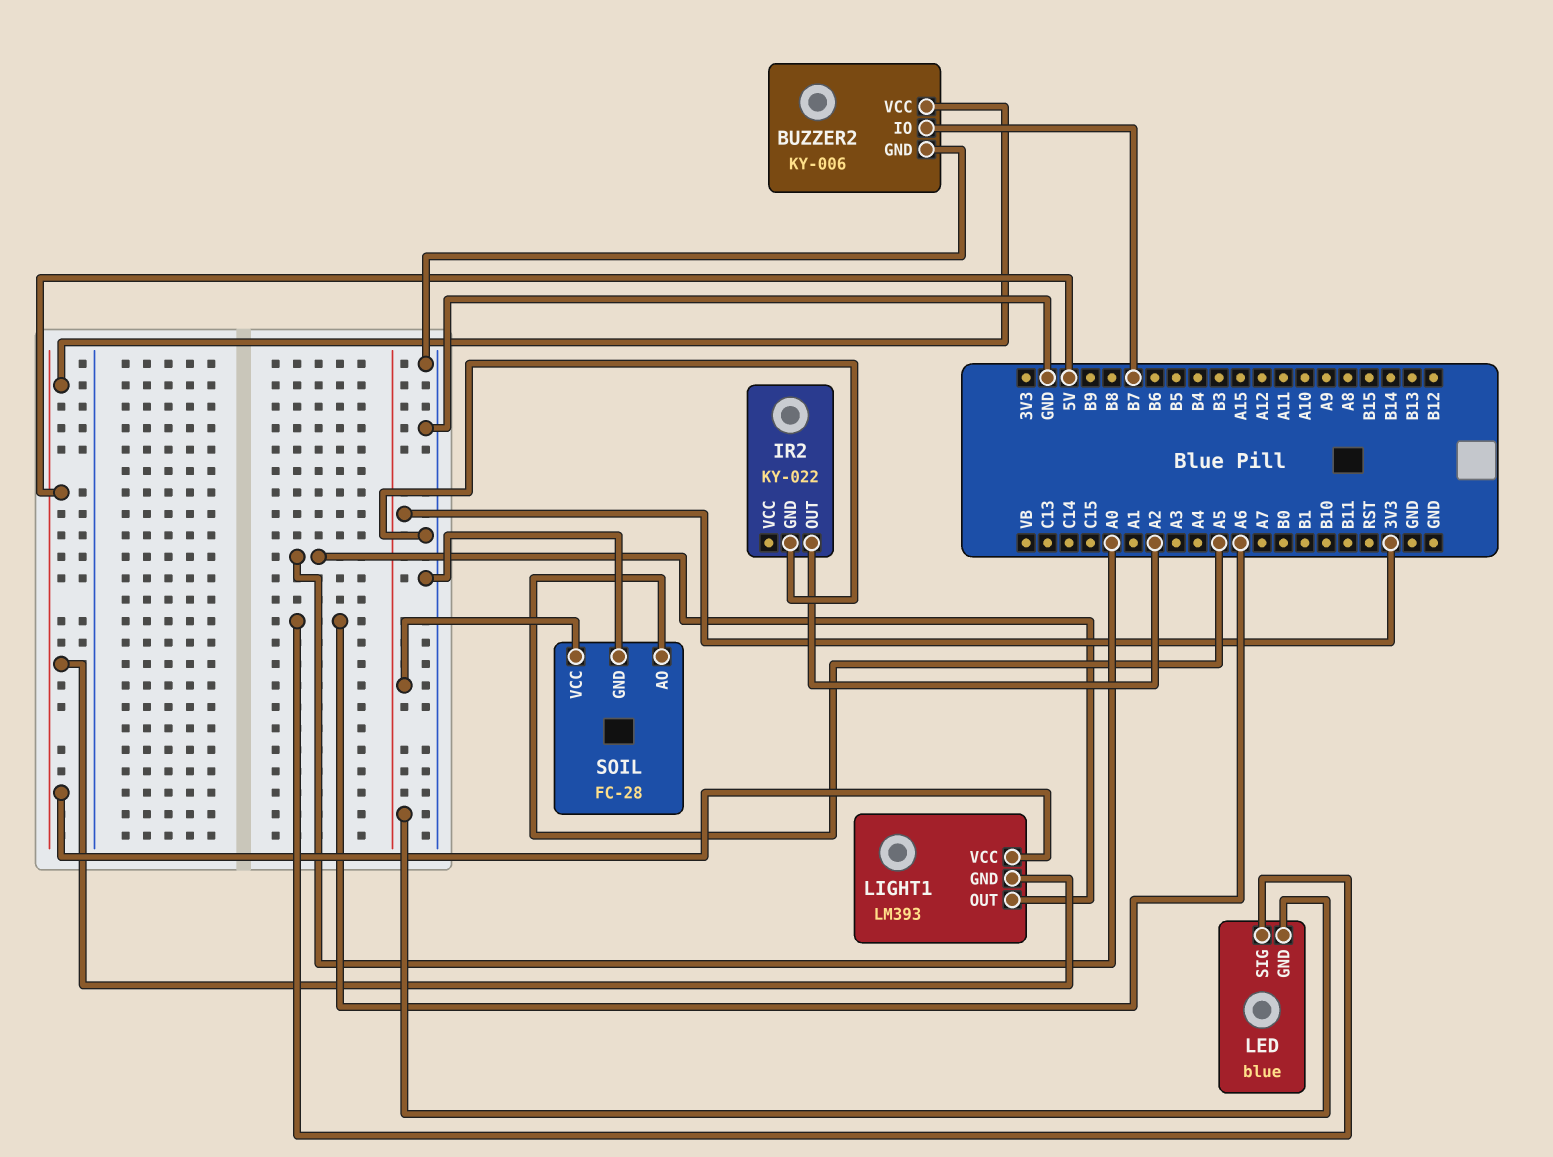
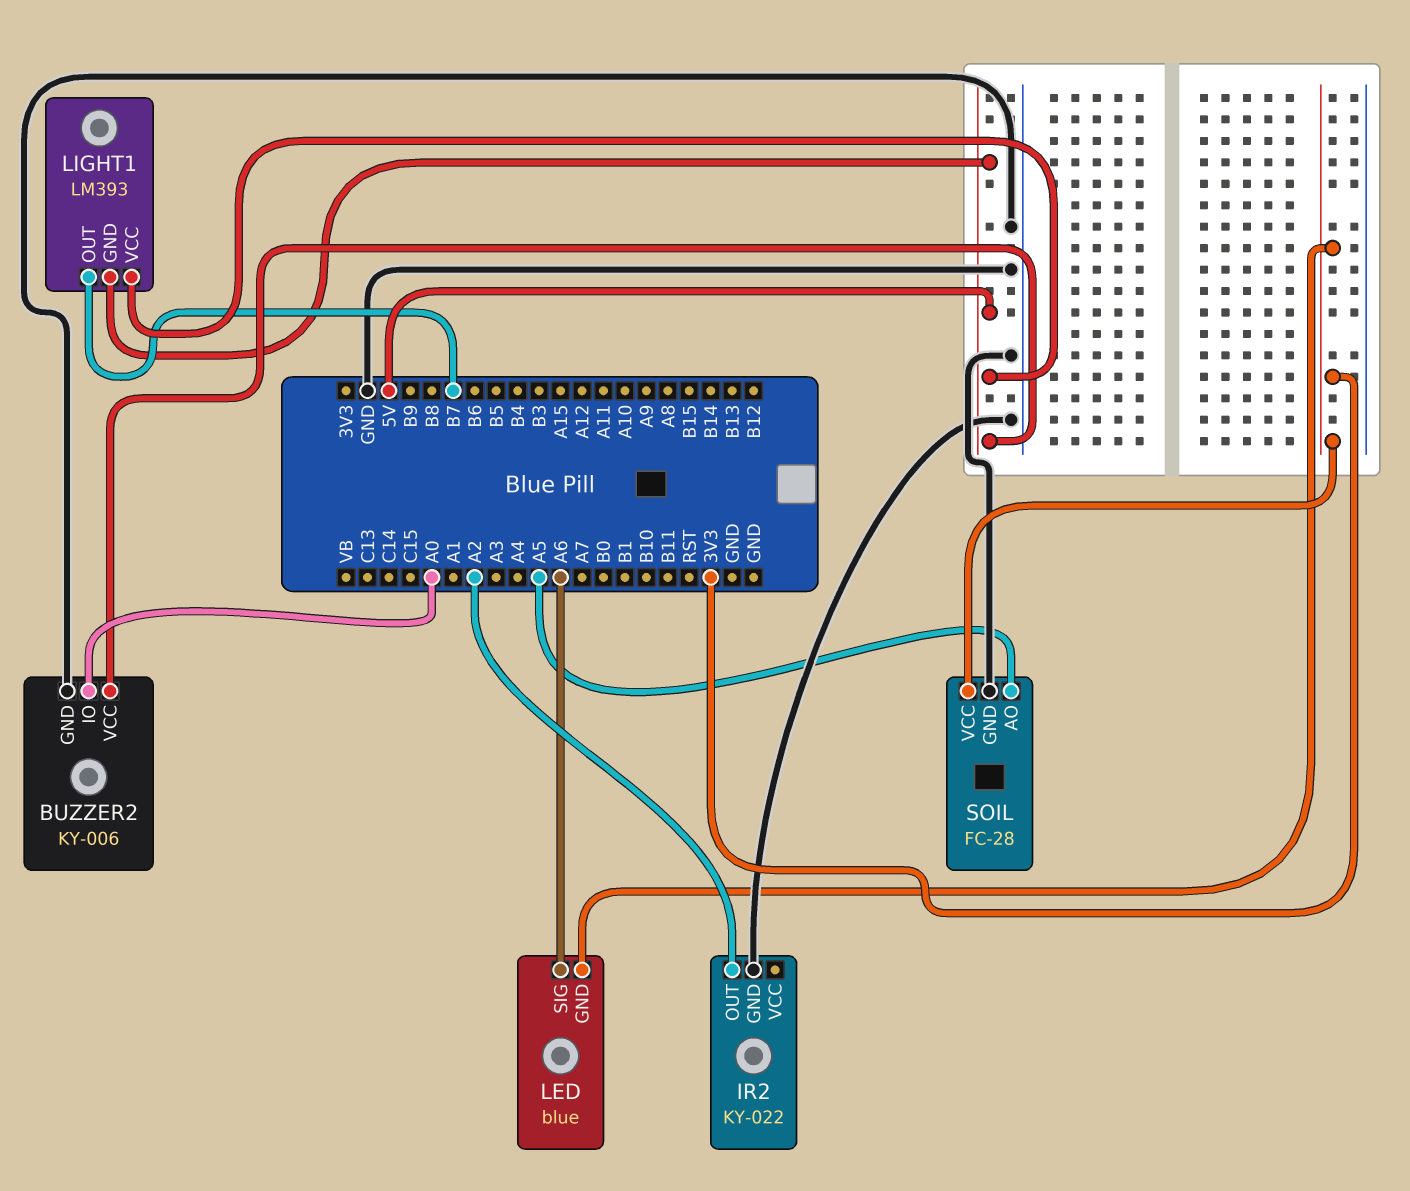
BUZZER2 pin IO: B7 -> A0
LIGHT1 pin OUT: A0 -> B7

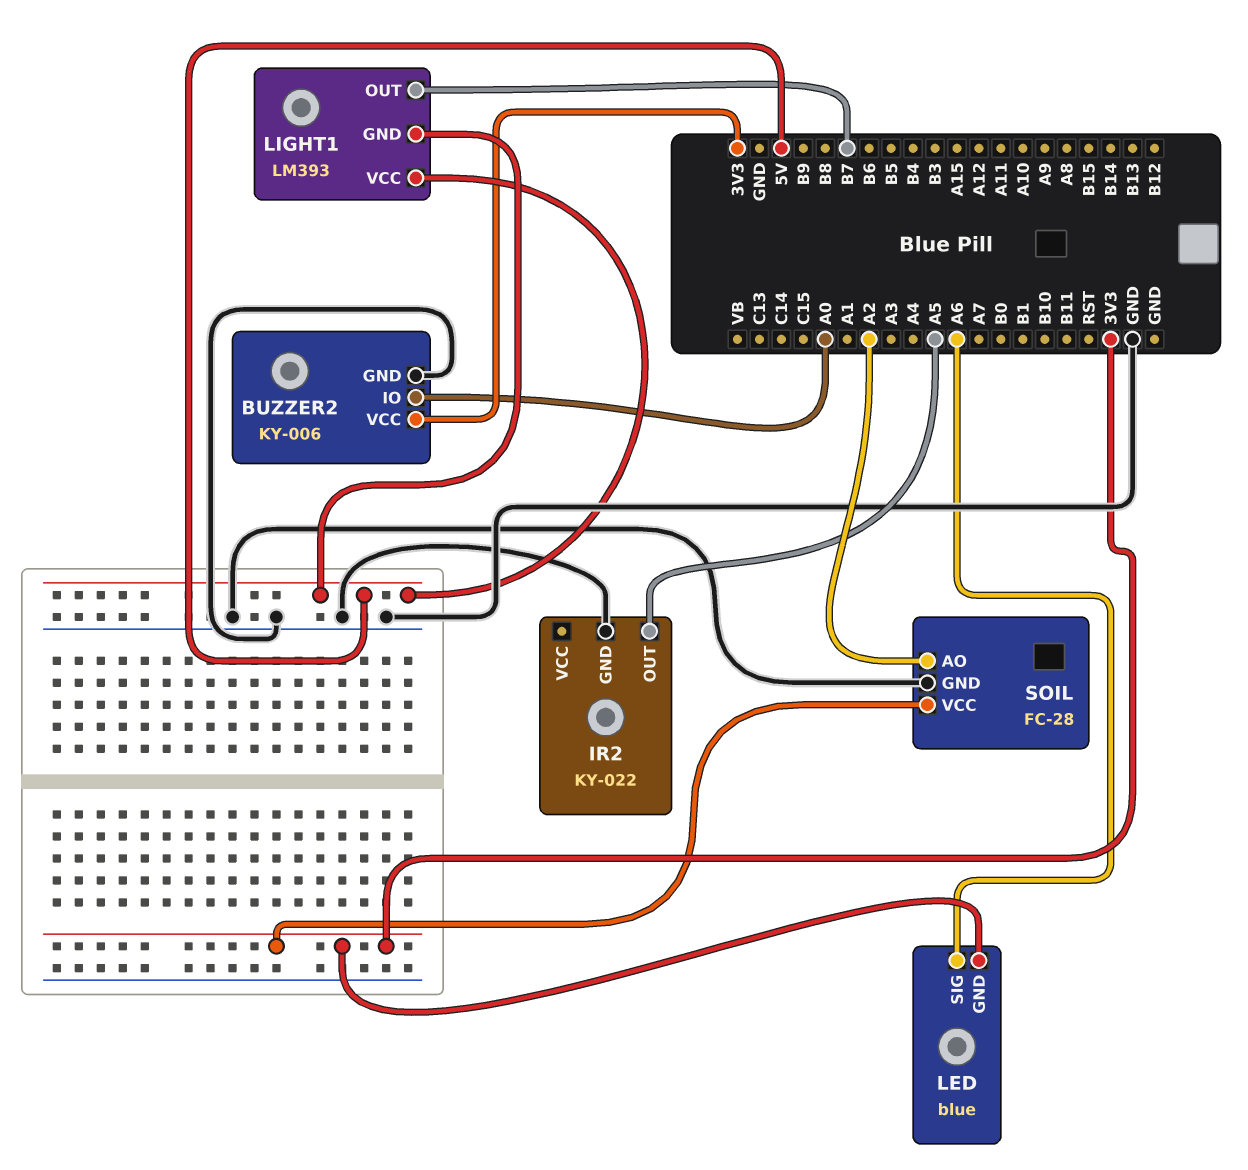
BUZZER2 pin VCC: 5V -> 3V3
IR2 pin OUT: A2 -> A5
SOIL pin AO: A5 -> A2

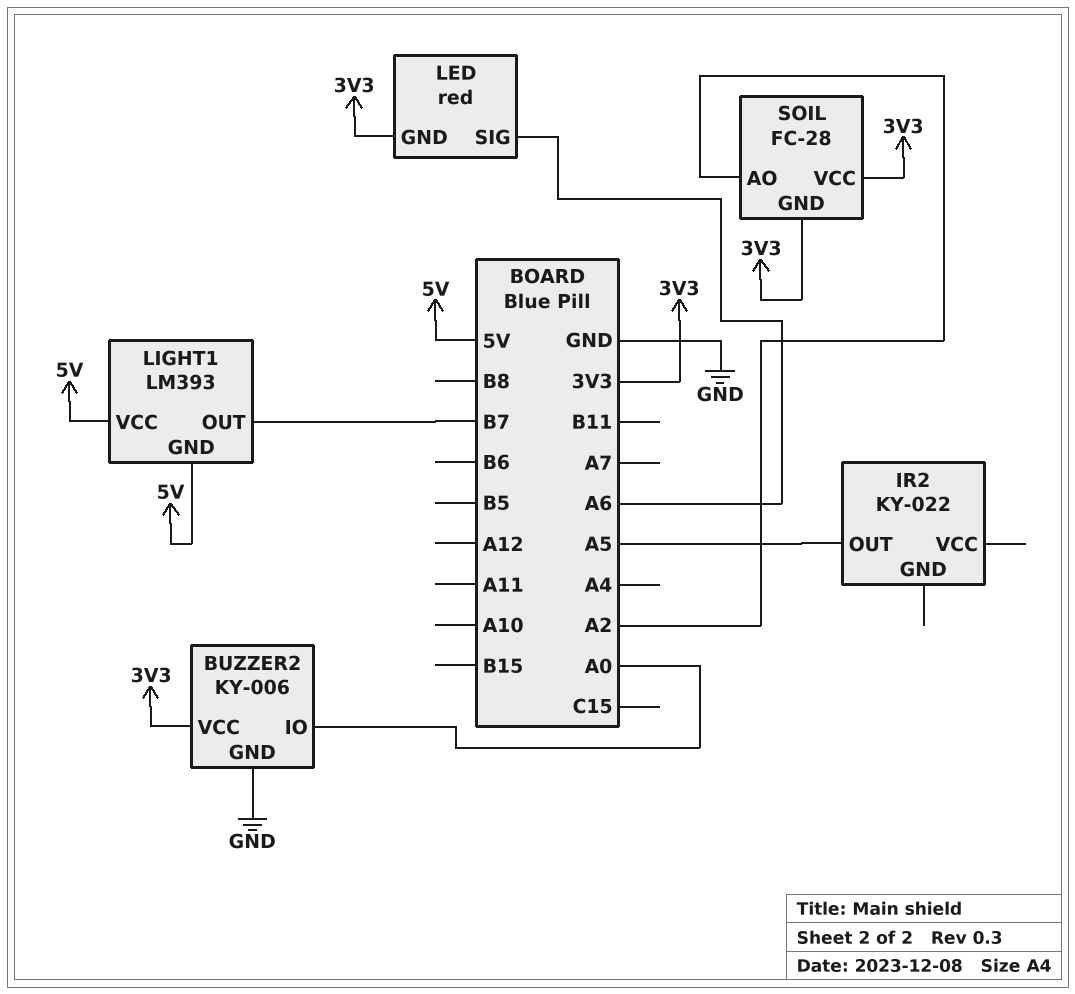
IR2 pin GND: GND -> none
LED: blue -> red
SOIL pin GND: GND -> 3V3

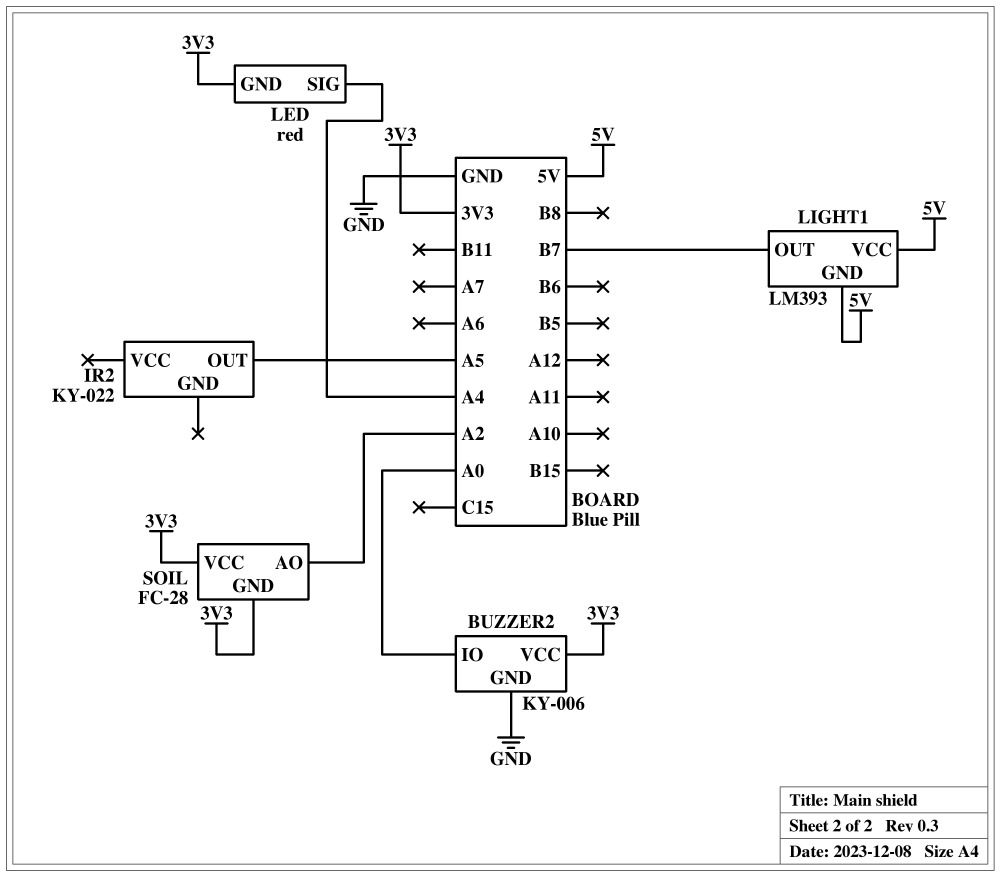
LED pin SIG: A6 -> A4

